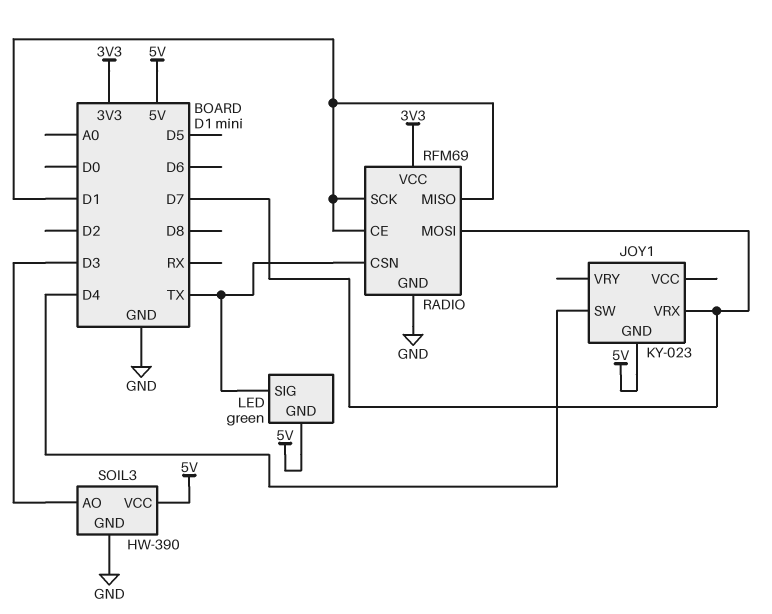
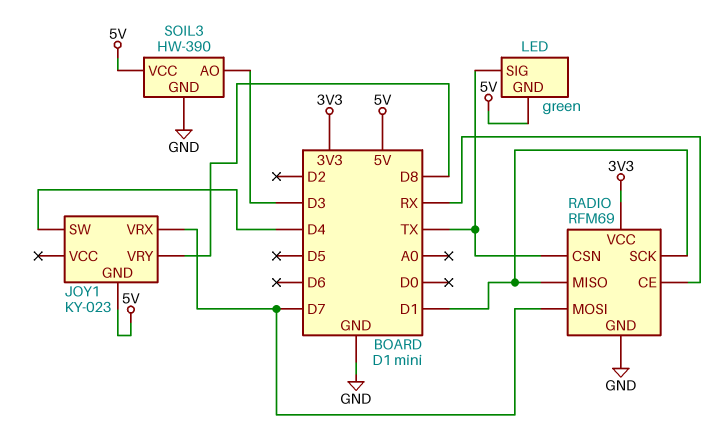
JOY1 pin VRY: none -> D8
RADIO pin CE: D1 -> RX

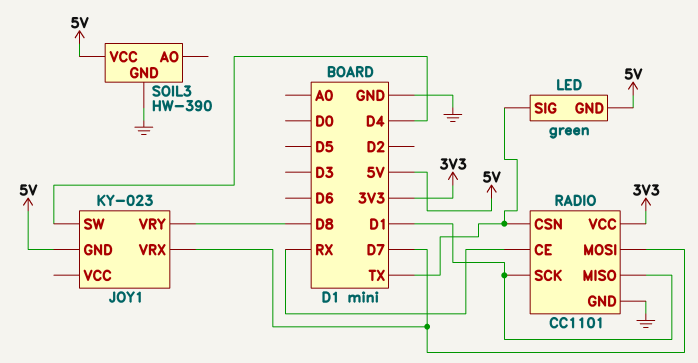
RADIO: RFM69 -> CC1101
SOIL3 pin AO: D3 -> none

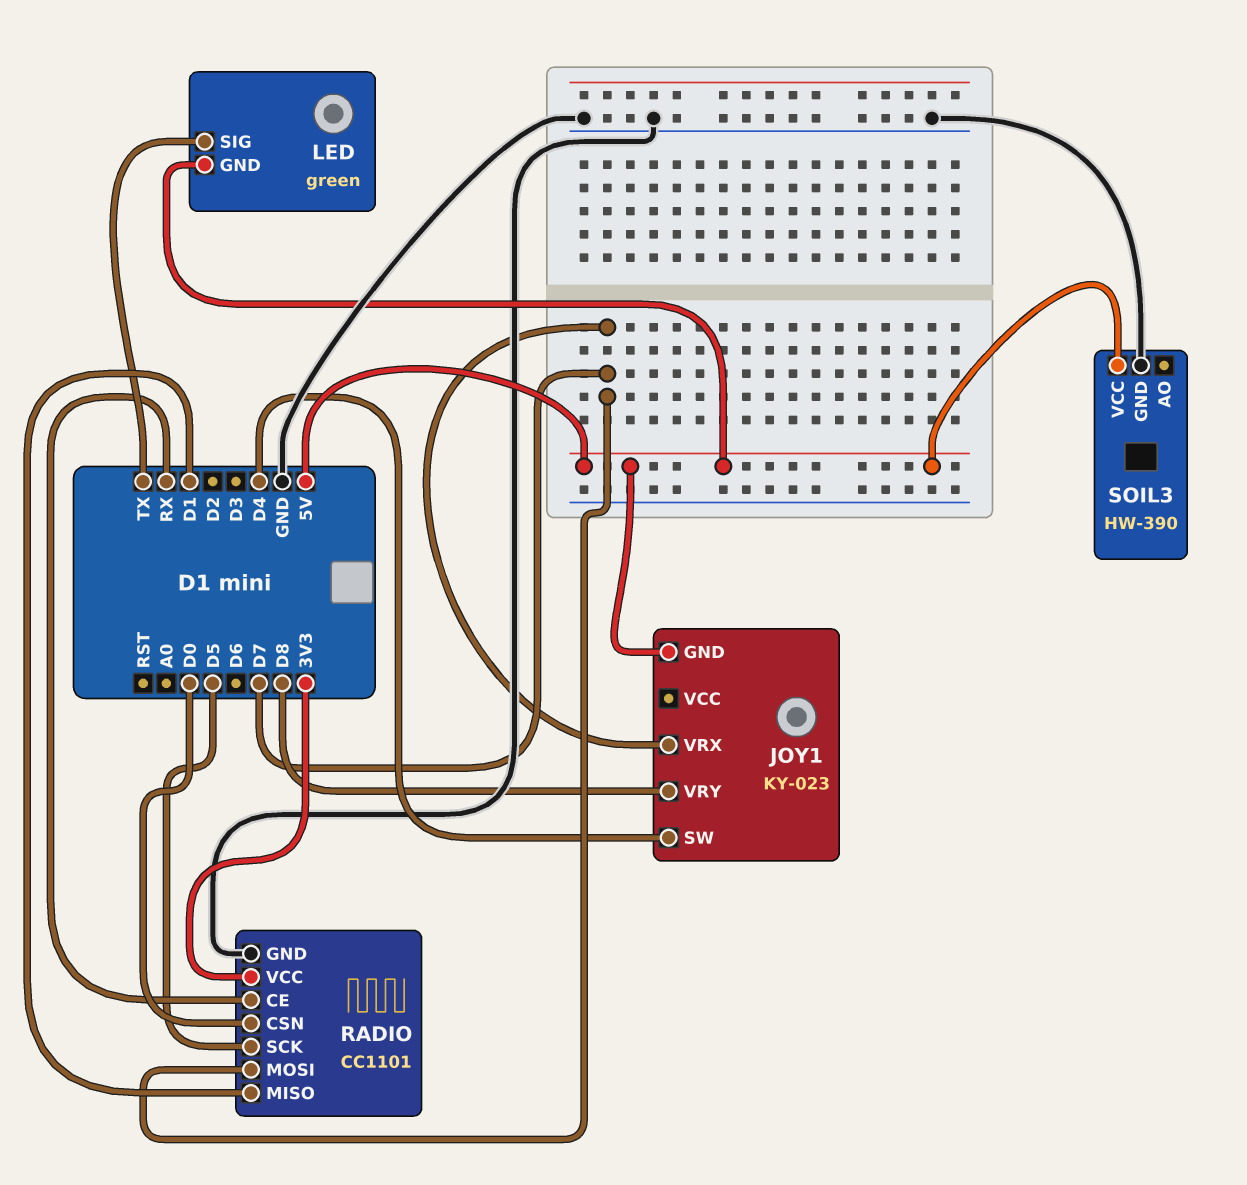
RADIO pin CSN: TX -> D0
RADIO pin SCK: D1 -> D5

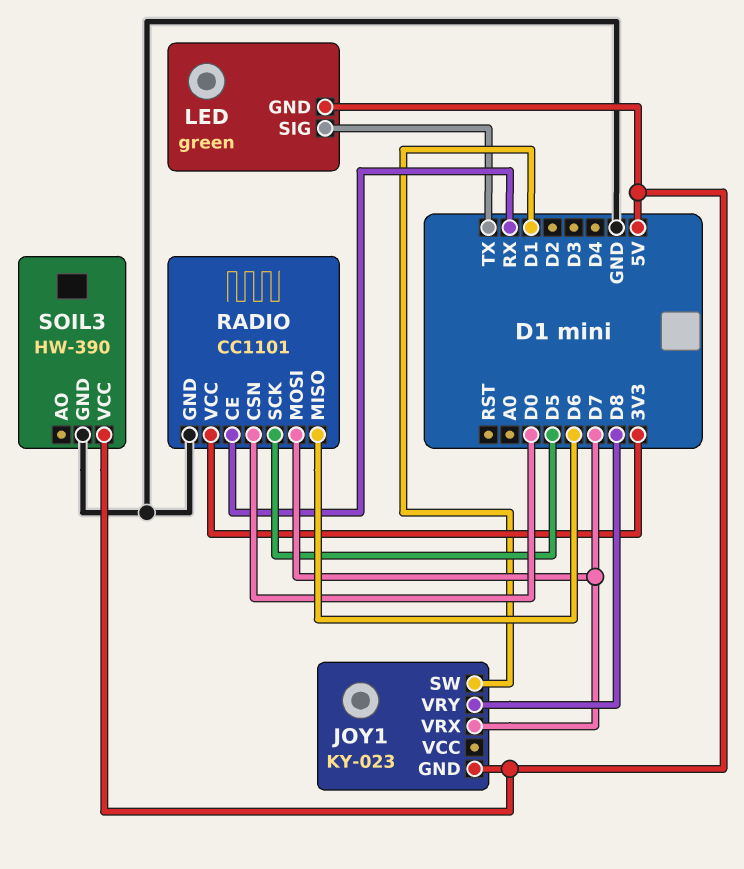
JOY1 pin SW: D4 -> D1
RADIO pin MISO: D1 -> D6

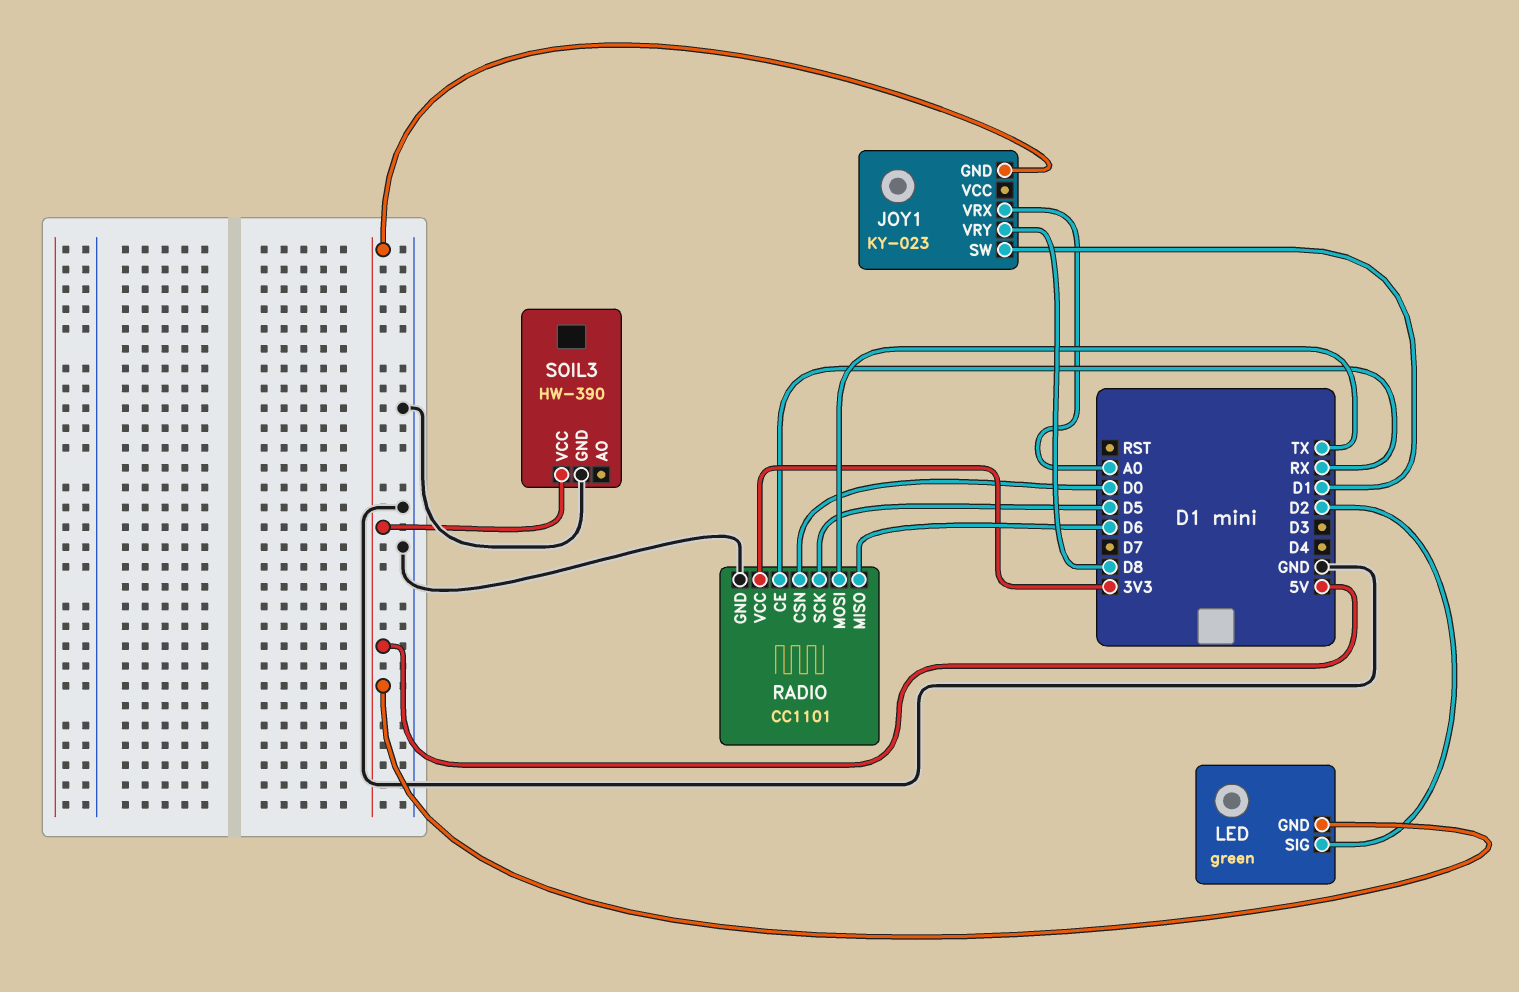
JOY1 pin VRX: D7 -> A0
LED pin SIG: TX -> D2
RADIO pin MOSI: D7 -> TX

